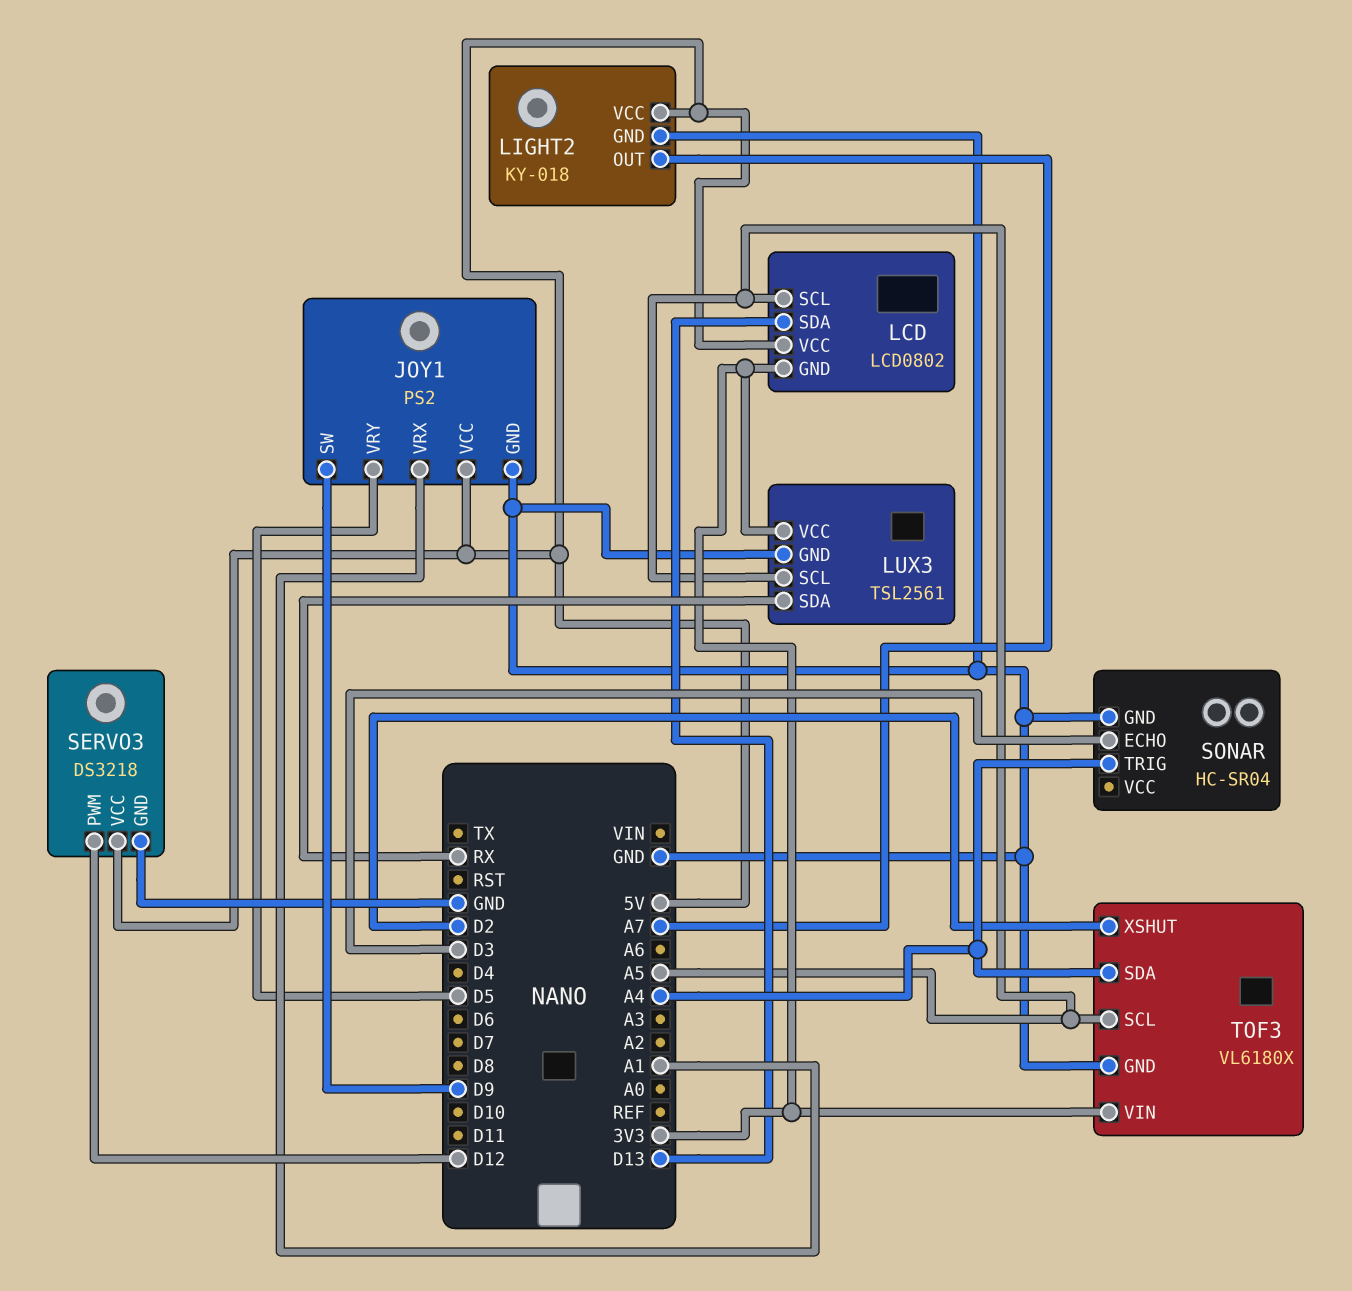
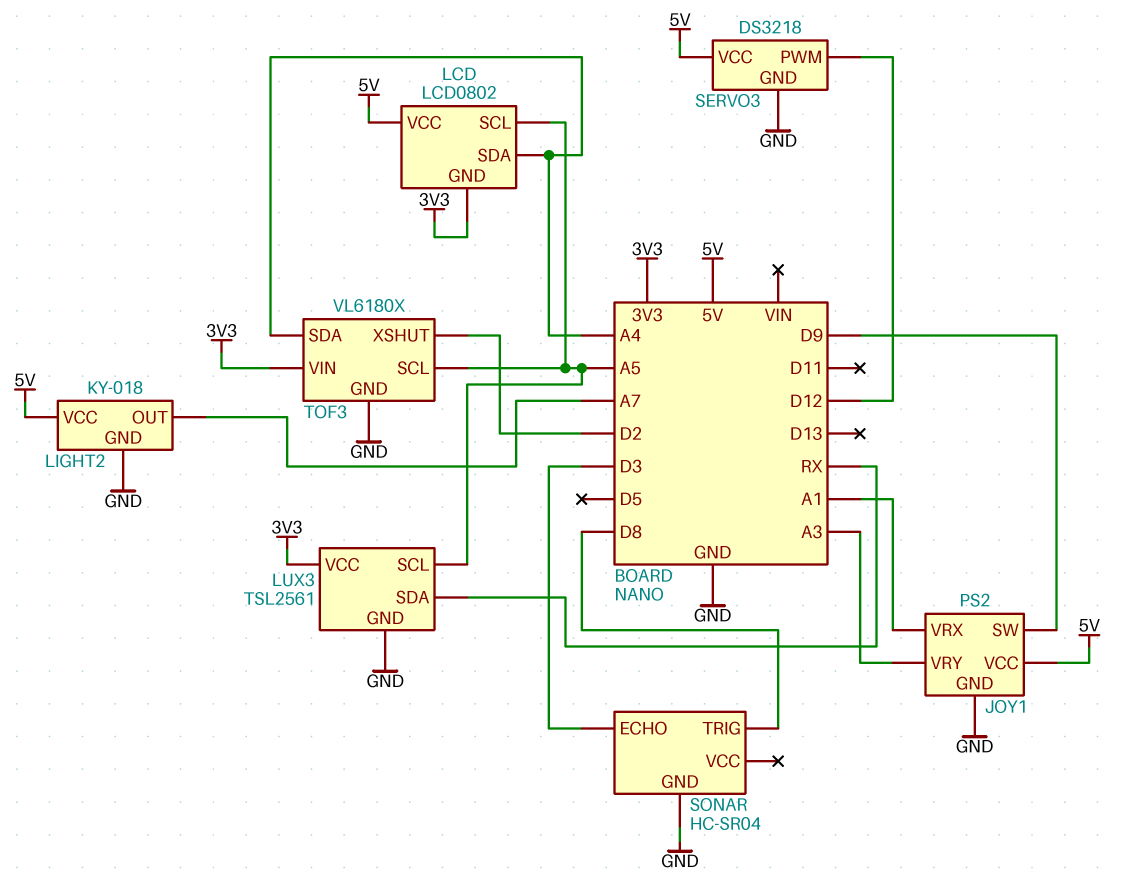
JOY1 pin VRY: D5 -> A3
LCD pin SDA: D13 -> A4
SONAR pin TRIG: A4 -> D8

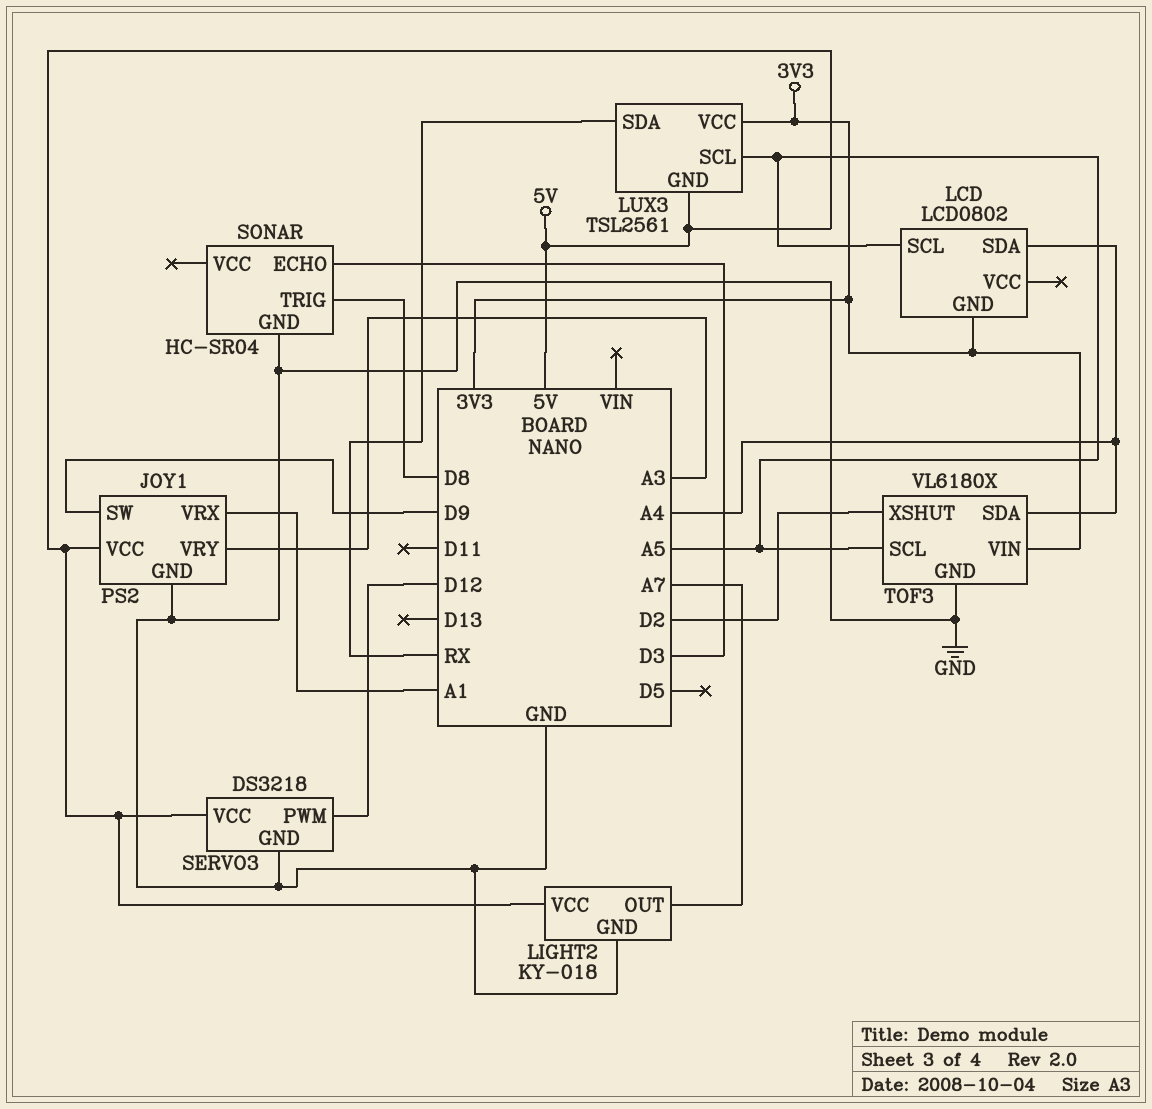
LCD pin VCC: 5V -> none
LUX3 pin GND: GND -> 5V

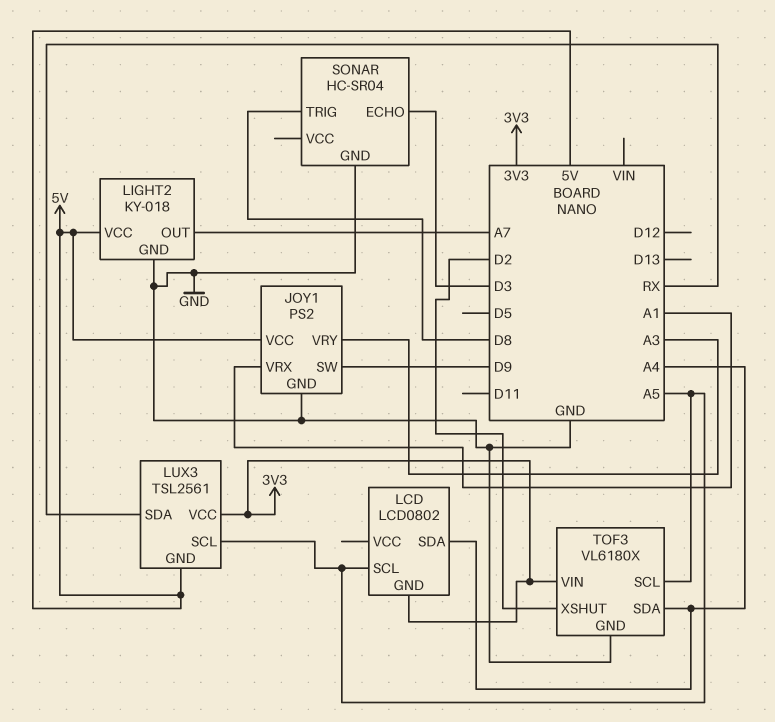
SERVO3: DS3218 -> none
SERVO3 pin GND: GND -> none
SERVO3 pin PWM: D12 -> none
SERVO3 pin VCC: 5V -> none

